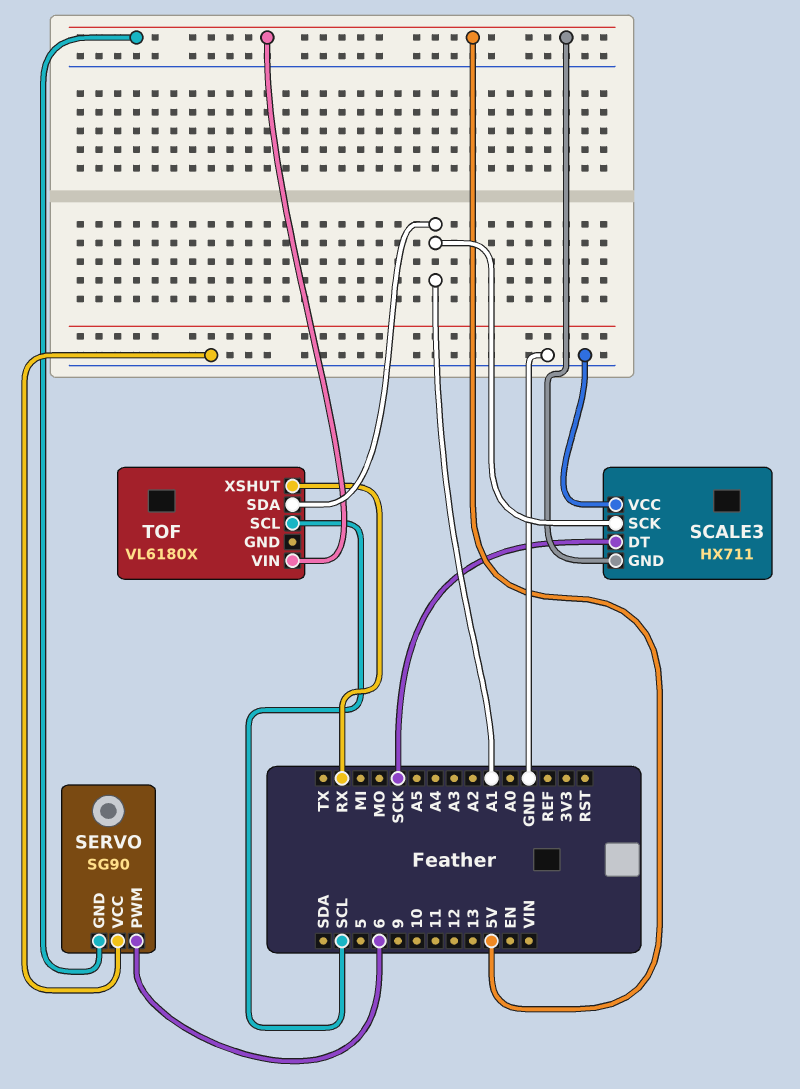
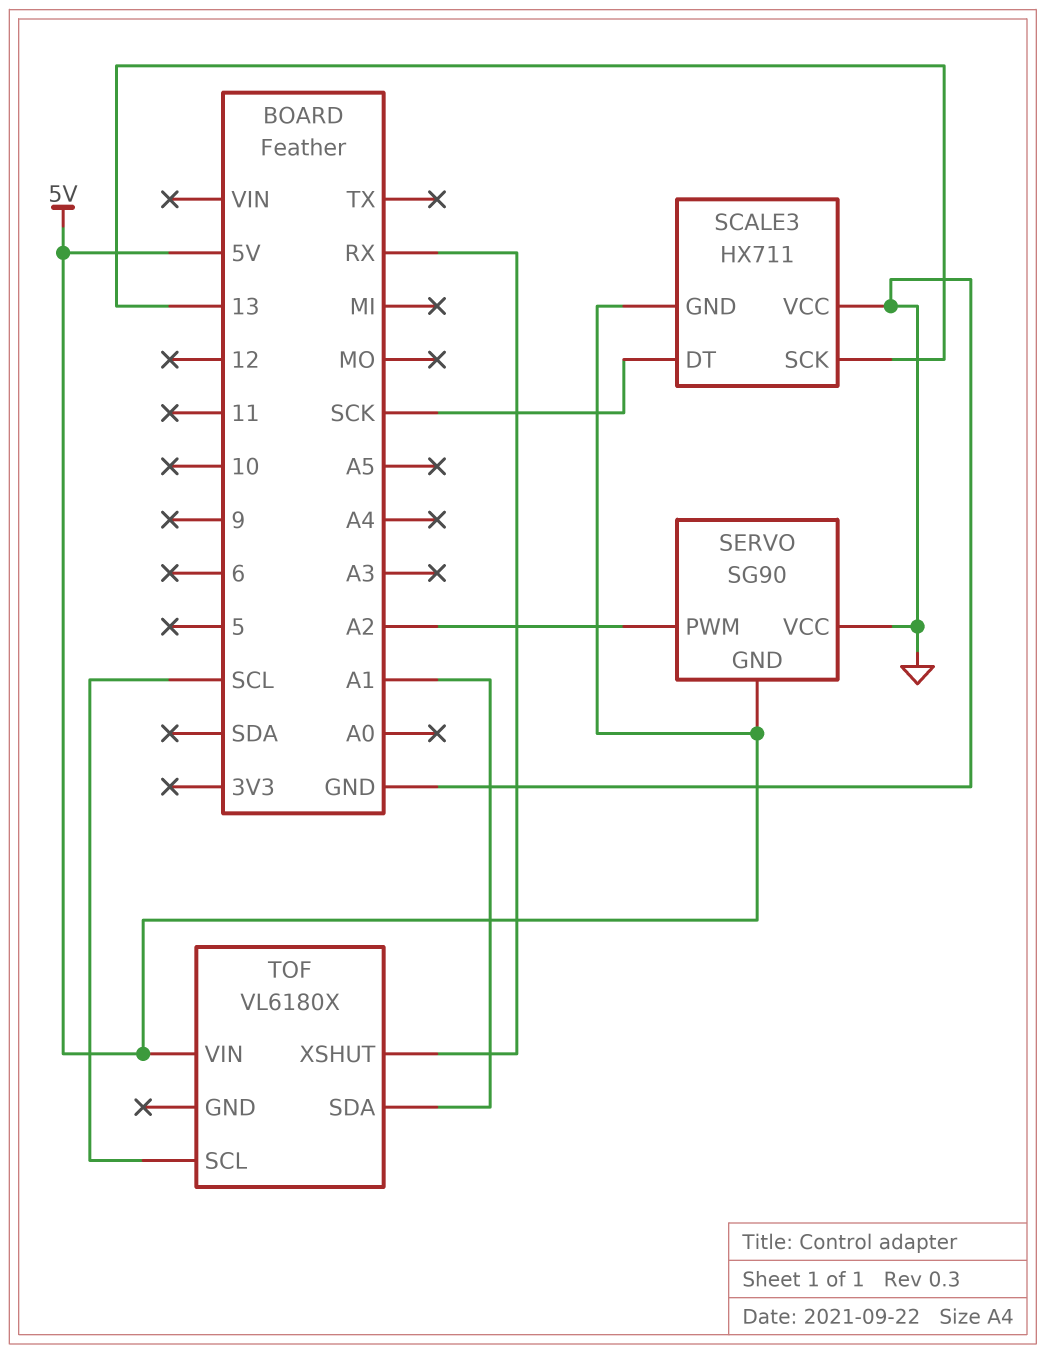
SCALE3 pin SCK: A1 -> 13
SERVO pin PWM: 6 -> A2

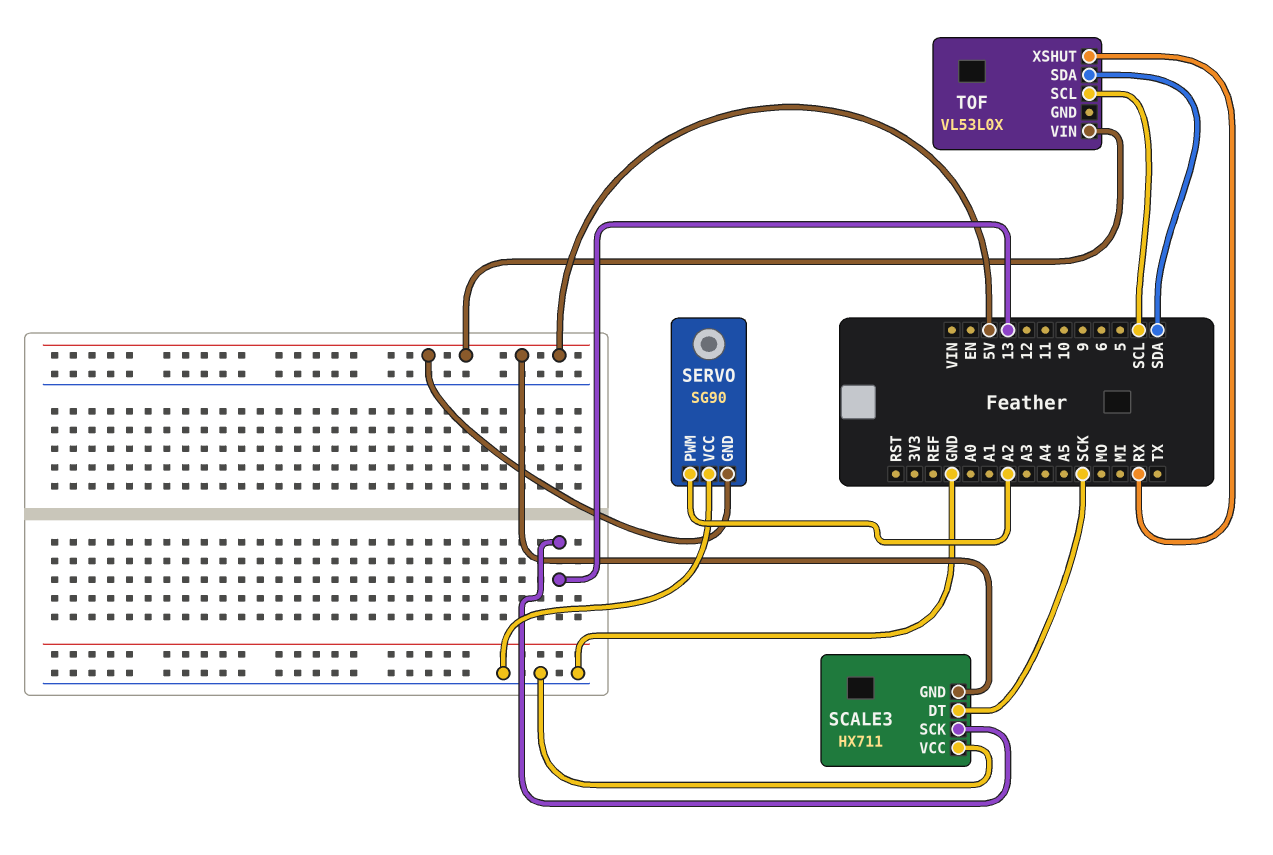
TOF: VL6180X -> VL53L0X
TOF pin SDA: A1 -> SDA

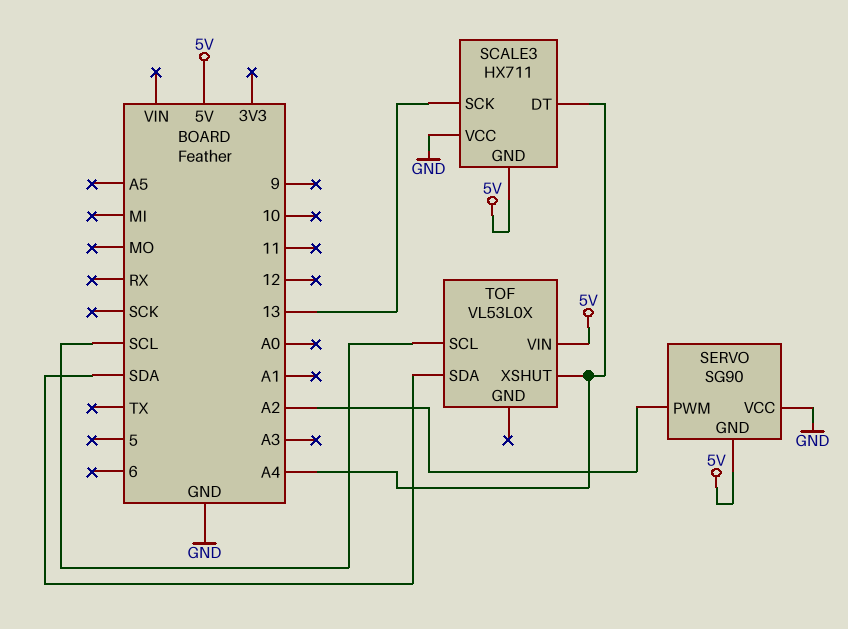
SCALE3 pin DT: SCK -> A4
TOF pin XSHUT: RX -> A4

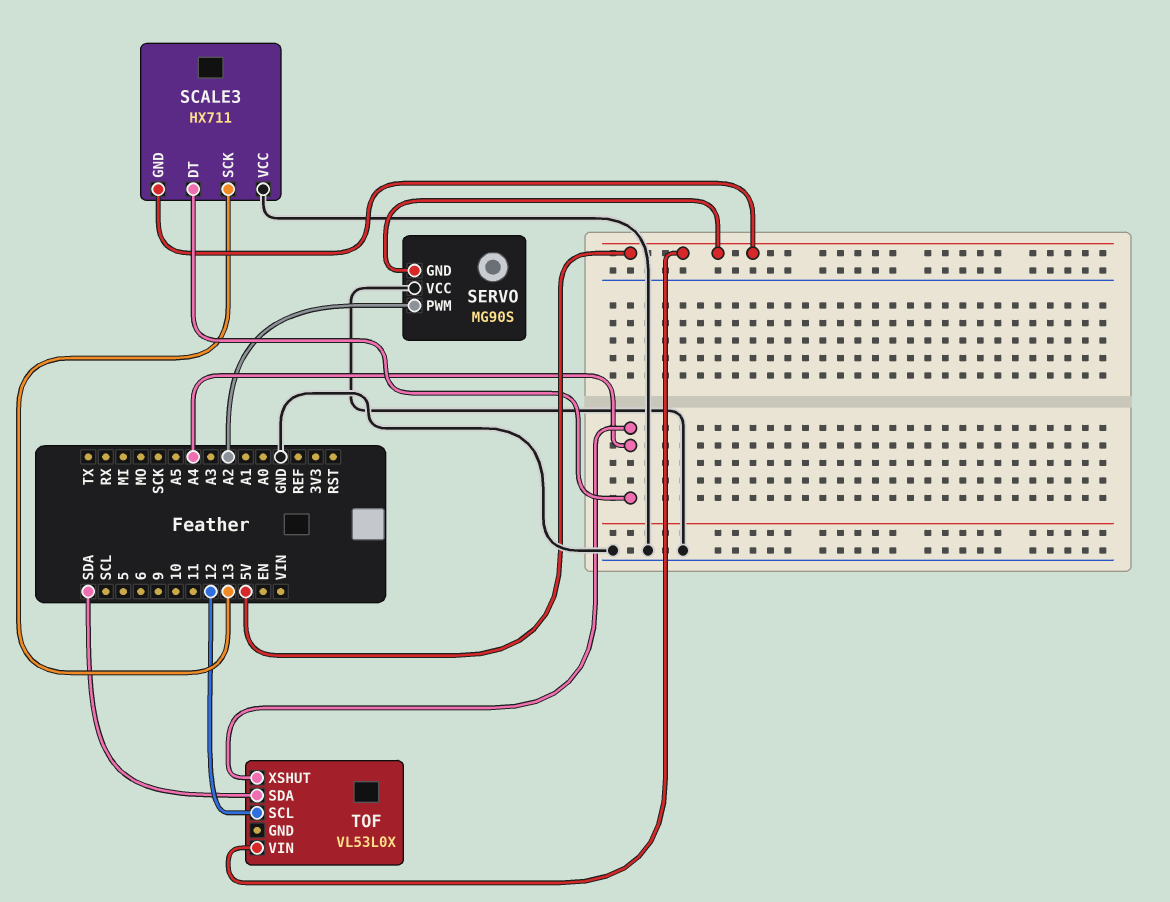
SERVO: SG90 -> MG90S
TOF pin SCL: SCL -> 12

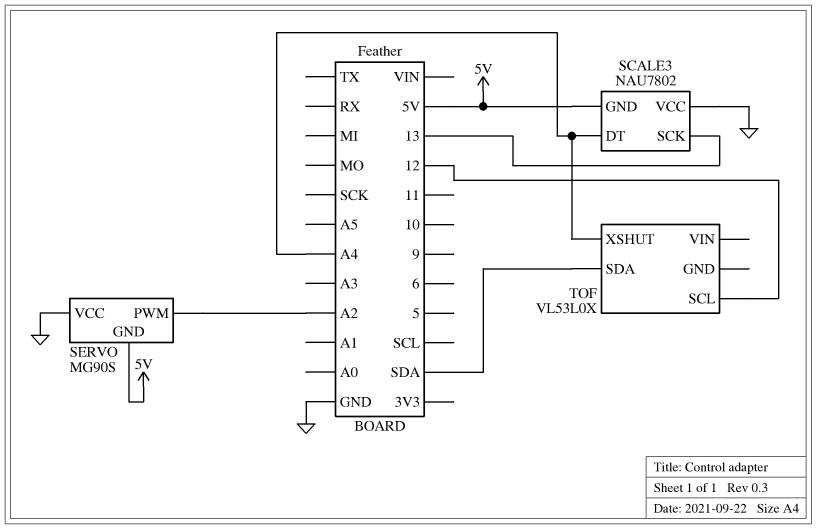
SCALE3: HX711 -> NAU7802
TOF pin VIN: 5V -> none

